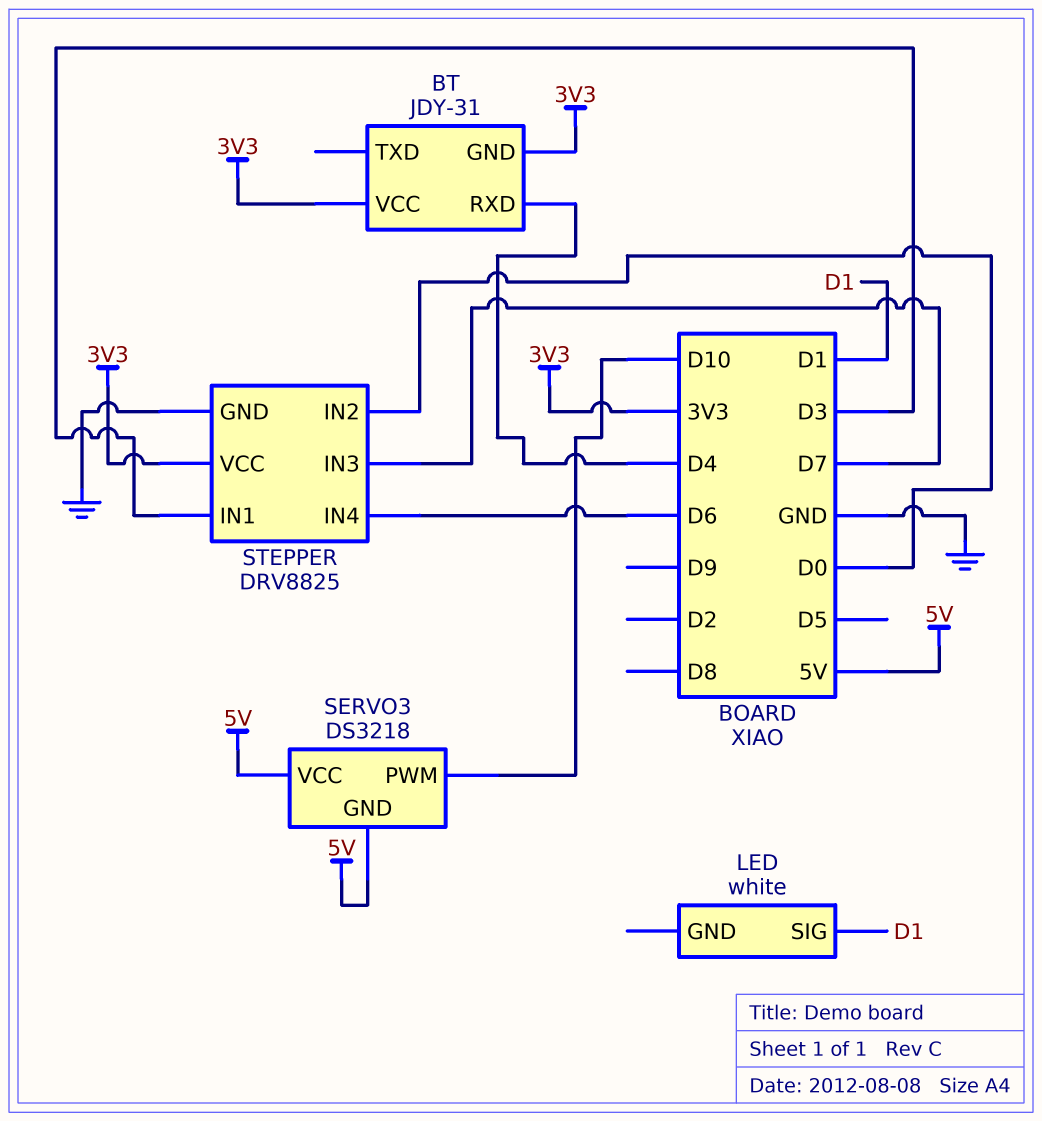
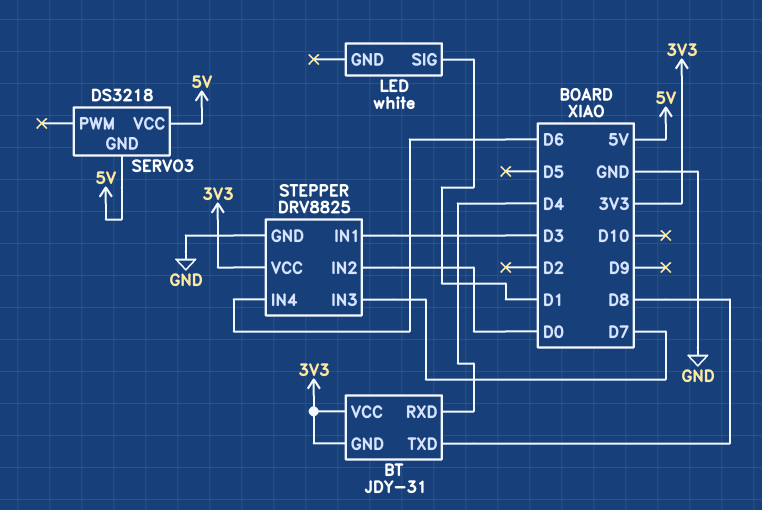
BT pin TXD: none -> D8
SERVO3 pin PWM: D10 -> none

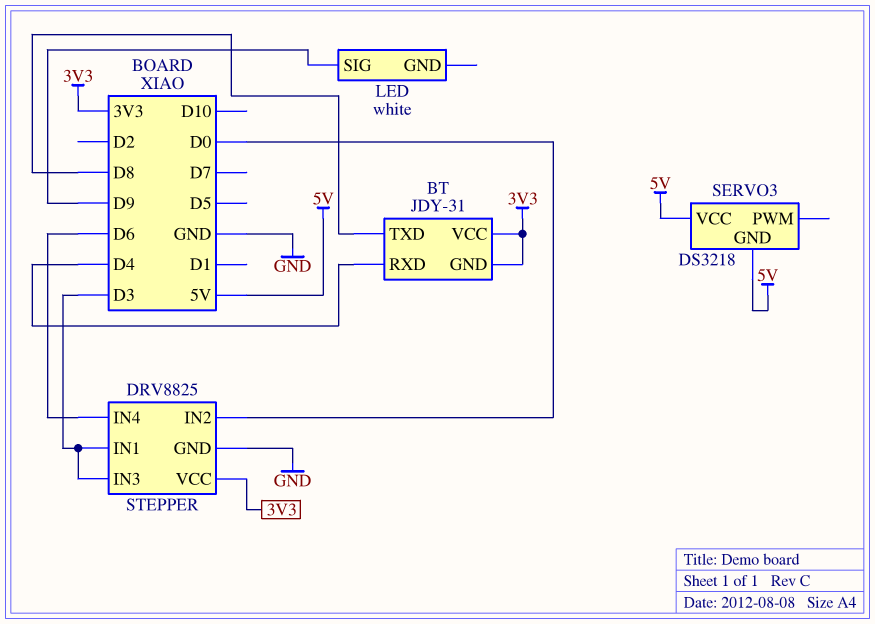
LED pin SIG: D1 -> D9
STEPPER pin IN3: D7 -> D3

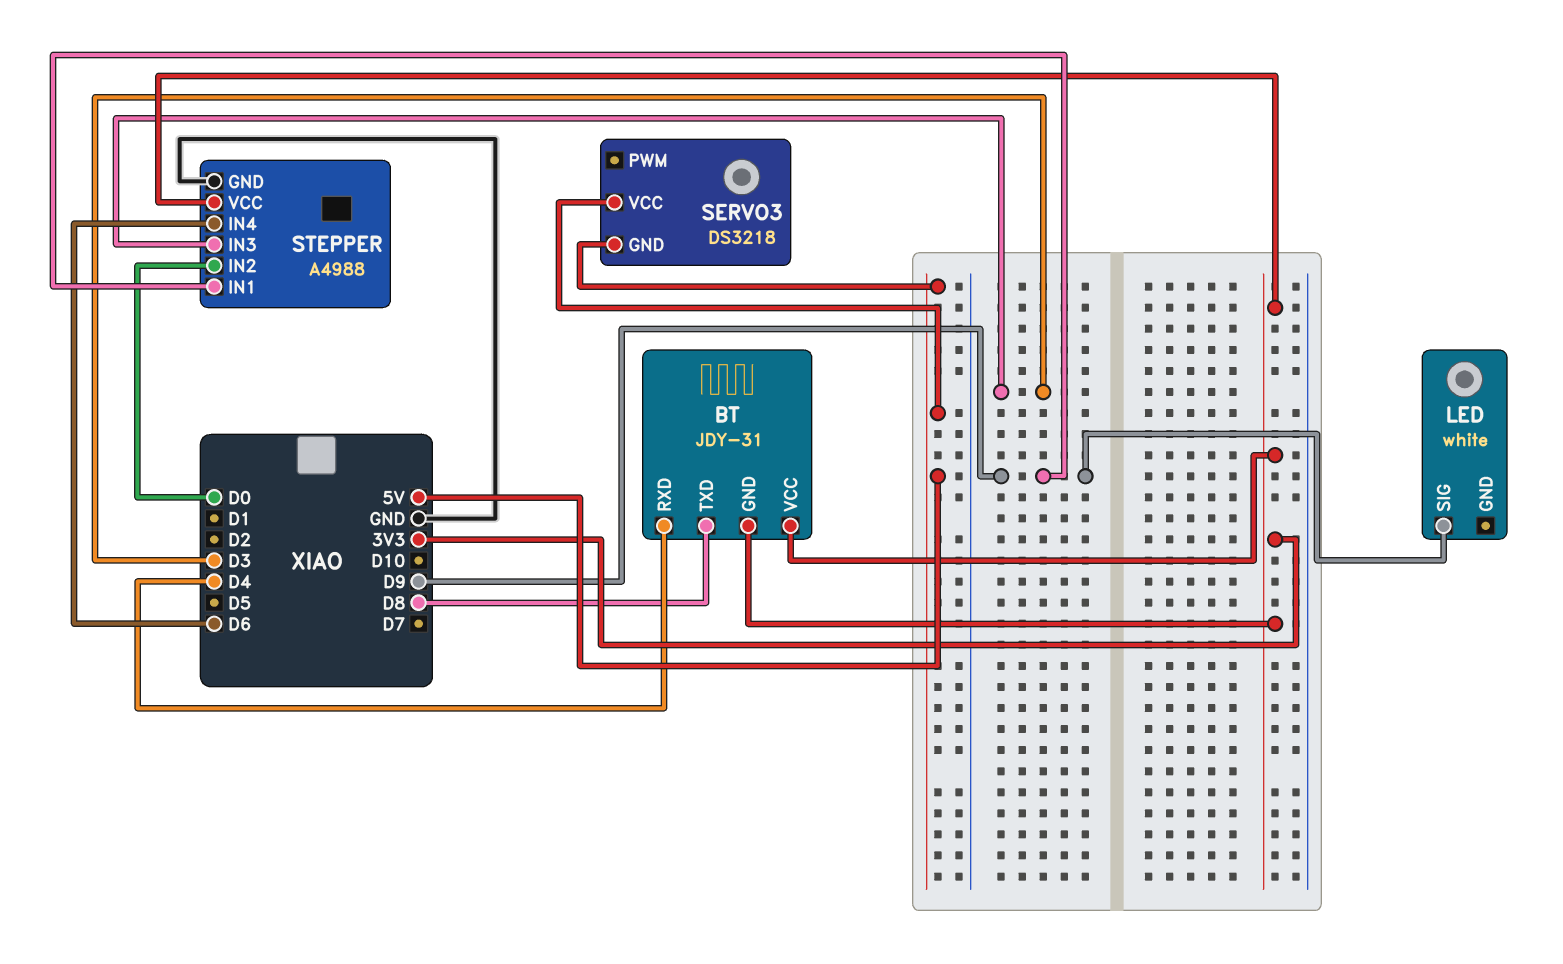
STEPPER: DRV8825 -> A4988
STEPPER pin IN1: D3 -> D9

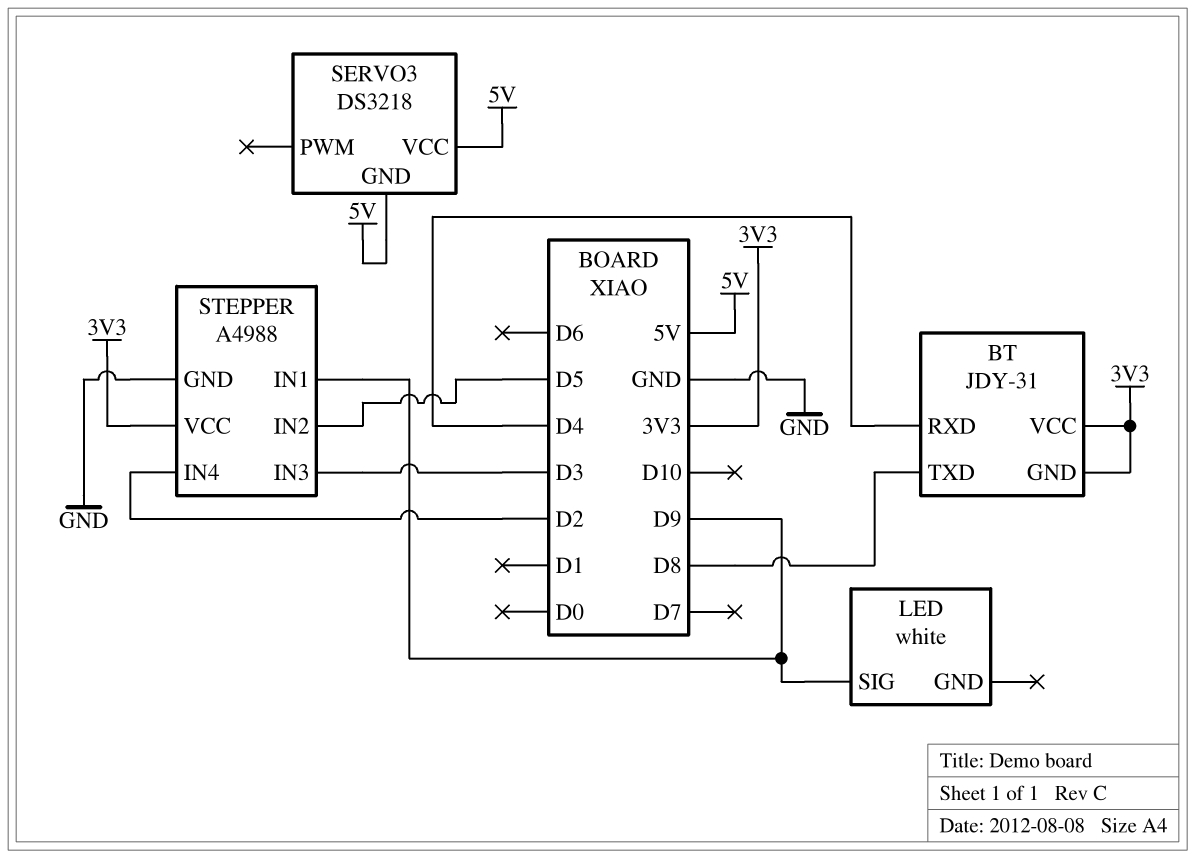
STEPPER pin IN2: D0 -> D5
STEPPER pin IN4: D6 -> D2

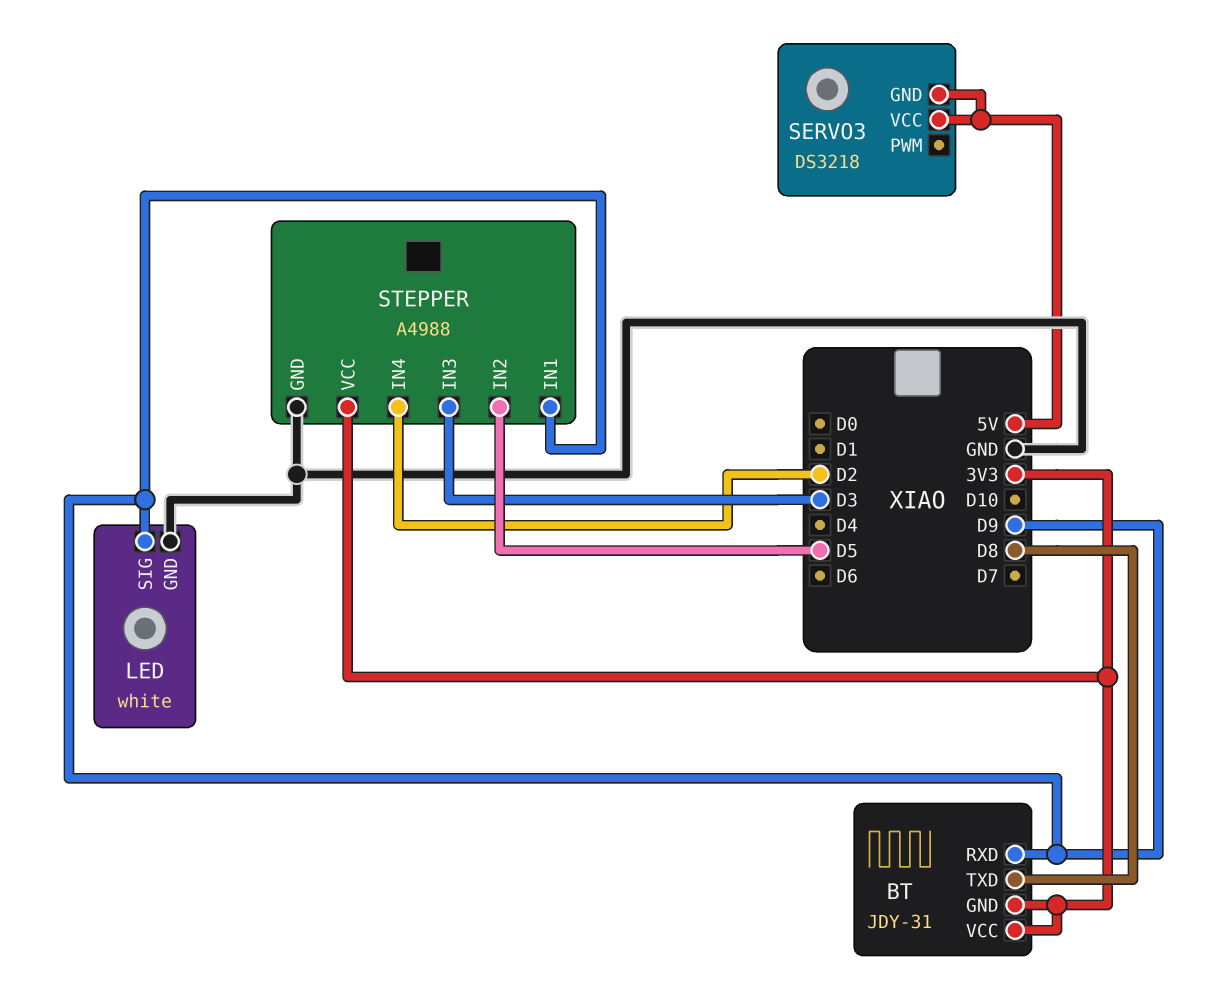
BT pin RXD: D4 -> D9
LED pin GND: none -> GND

